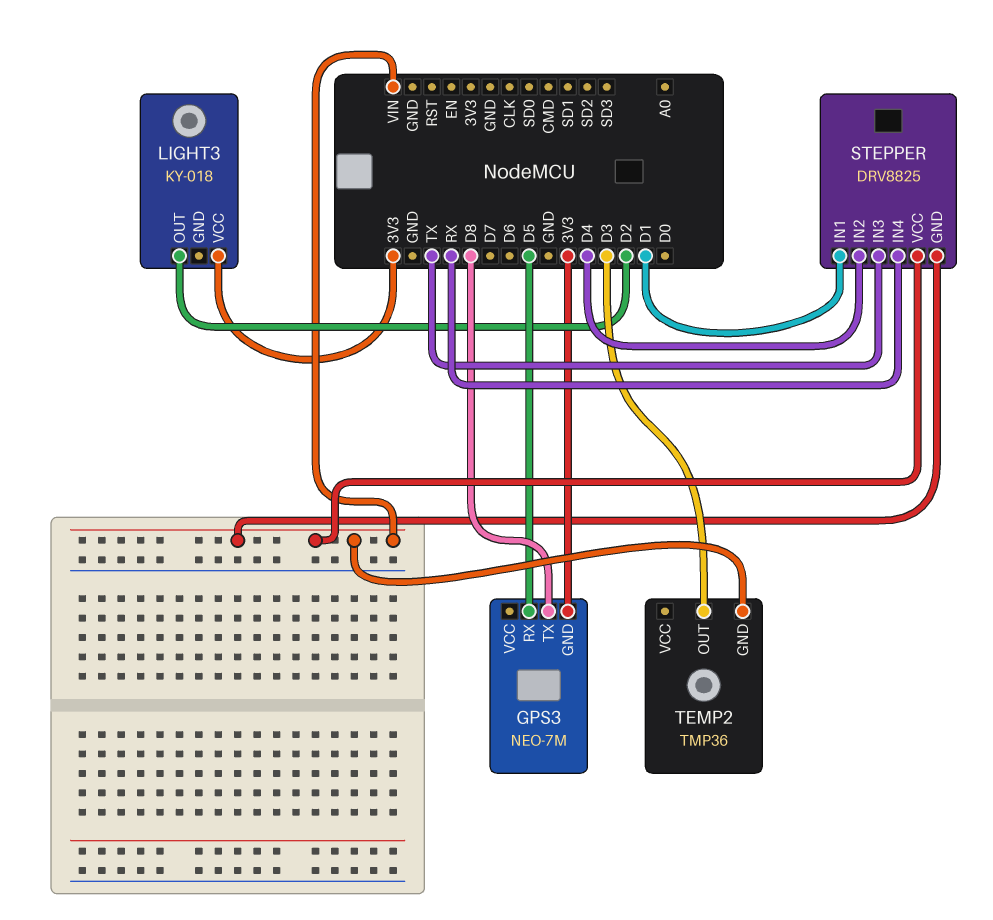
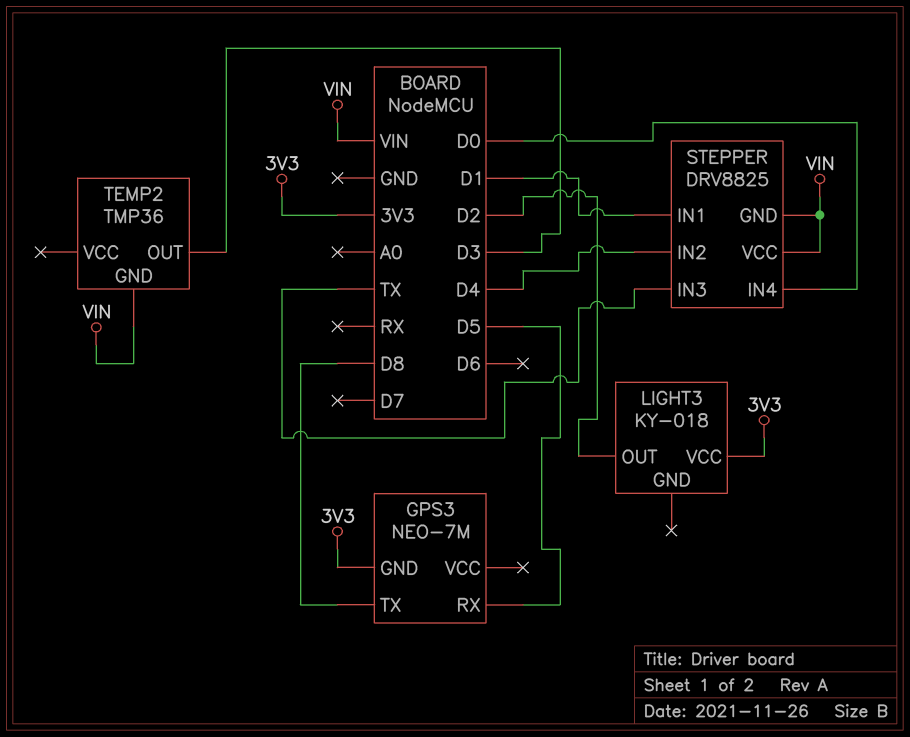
STEPPER pin IN4: RX -> D0

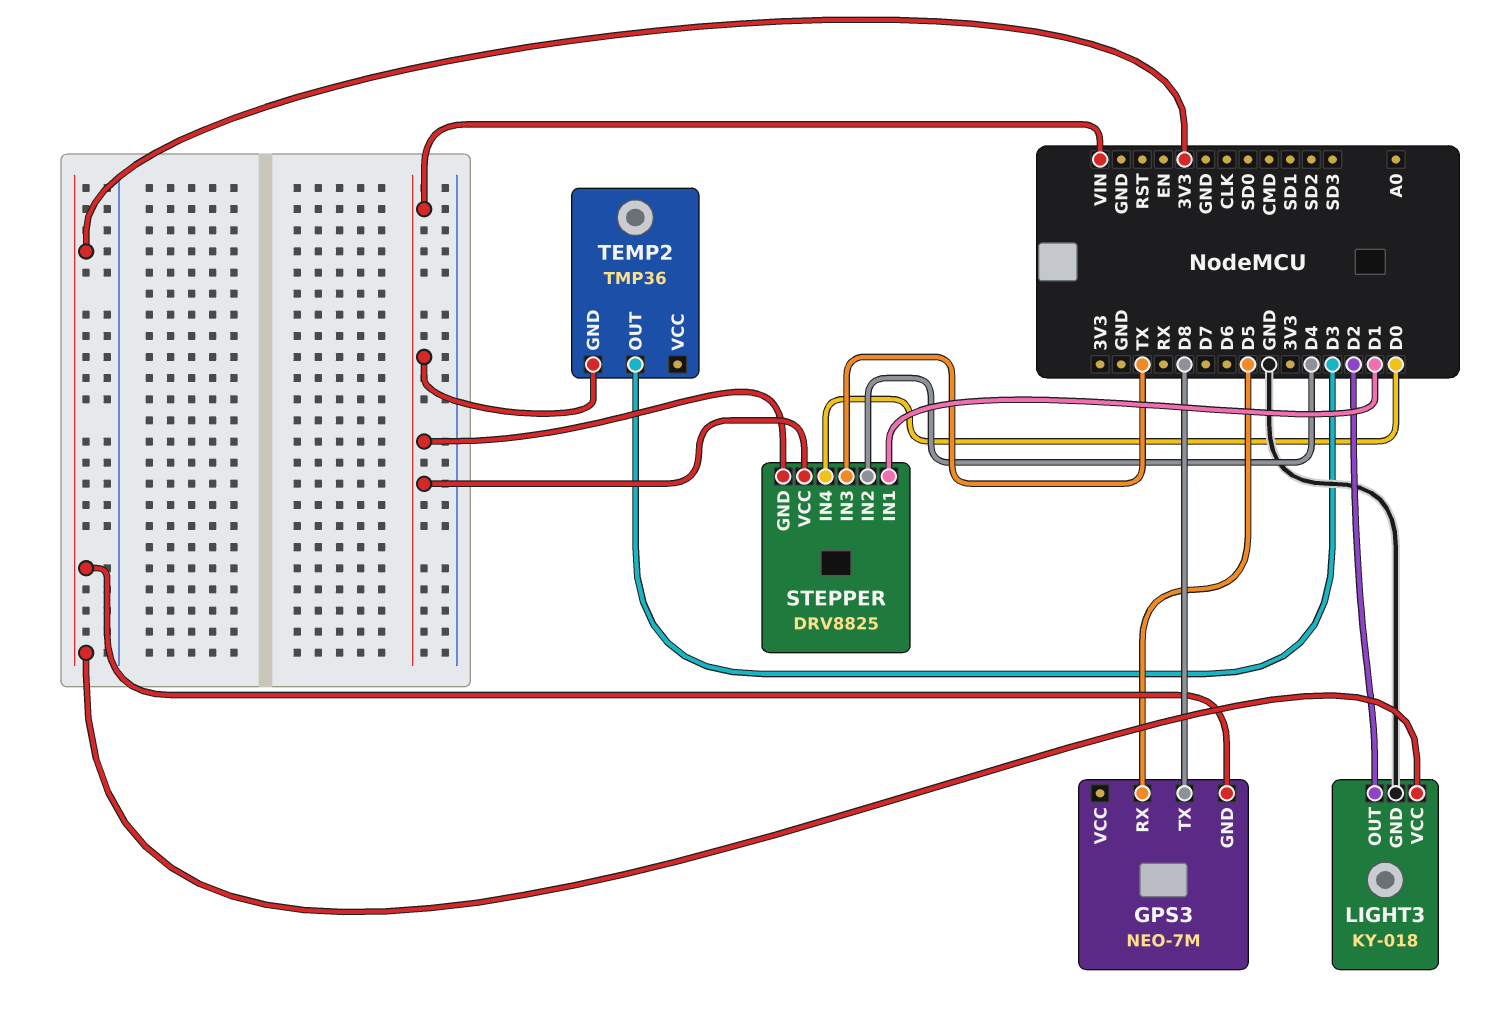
LIGHT3 pin GND: none -> GND

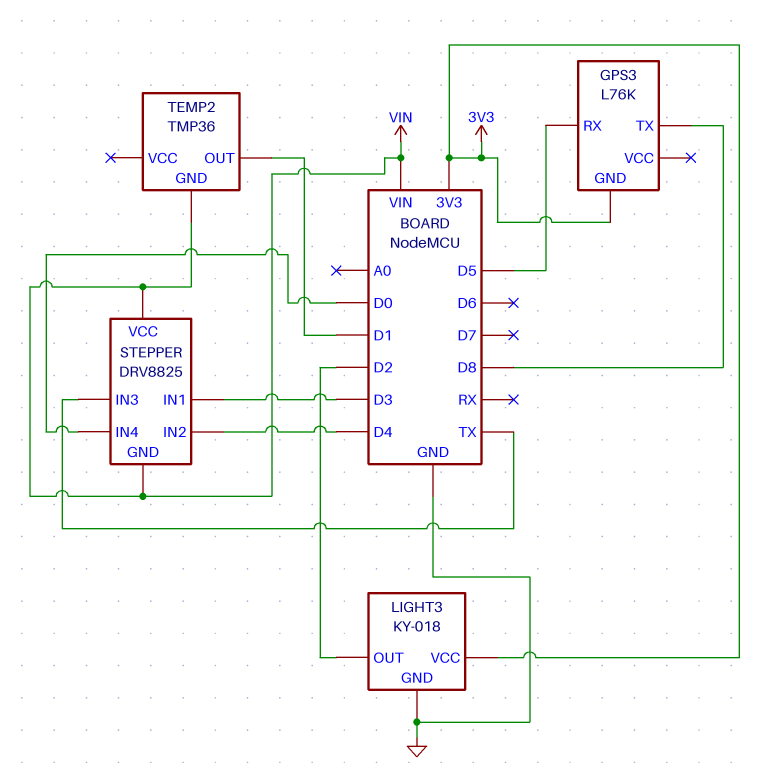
GPS3: NEO-7M -> L76K
STEPPER pin IN1: D1 -> D3
TEMP2 pin OUT: D3 -> D1

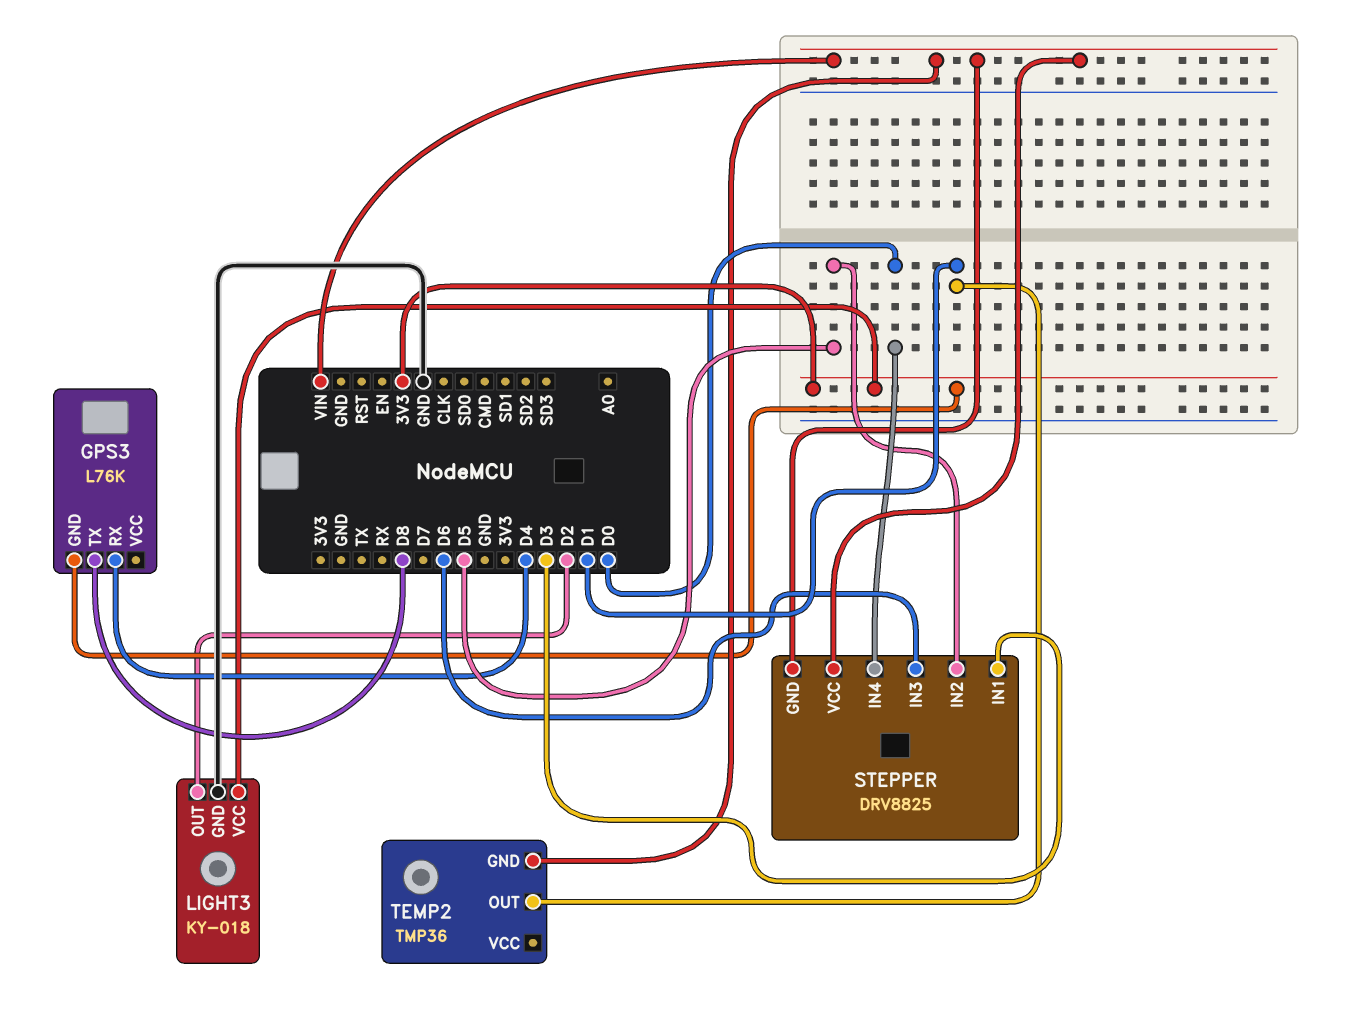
GPS3 pin RX: D5 -> D4
STEPPER pin IN2: D4 -> D5
STEPPER pin IN3: TX -> D6

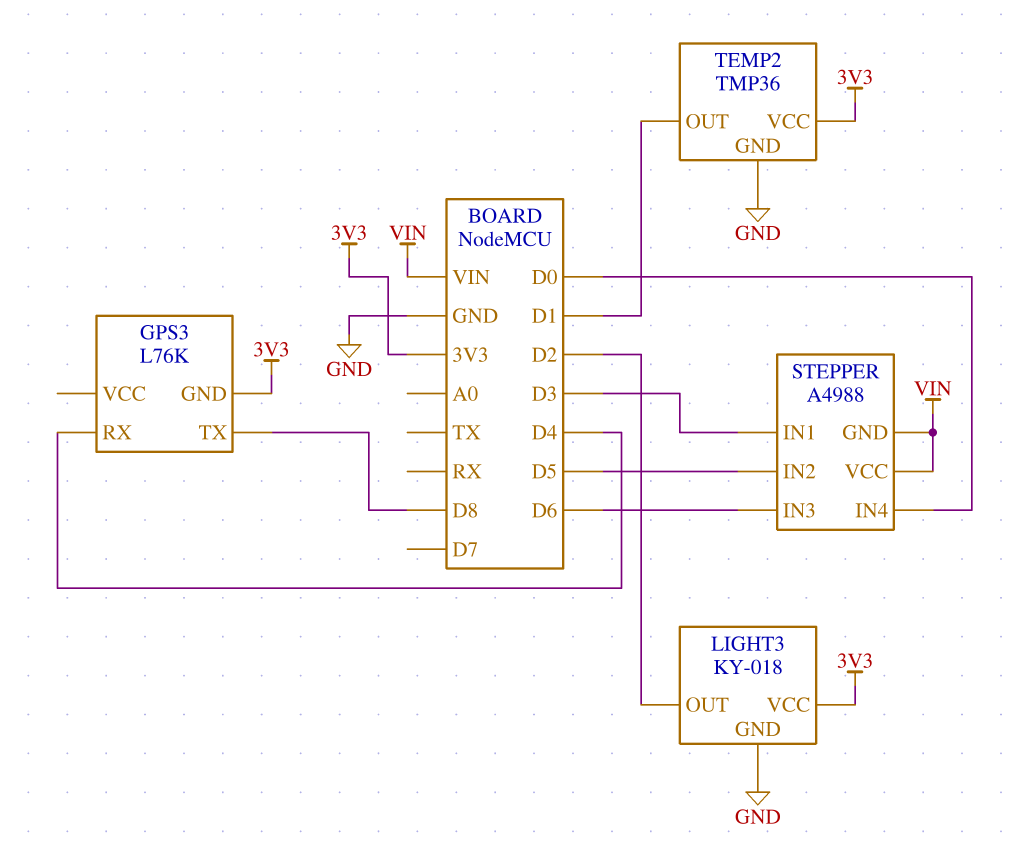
STEPPER: DRV8825 -> A4988
TEMP2 pin GND: VIN -> GND
TEMP2 pin VCC: none -> 3V3

